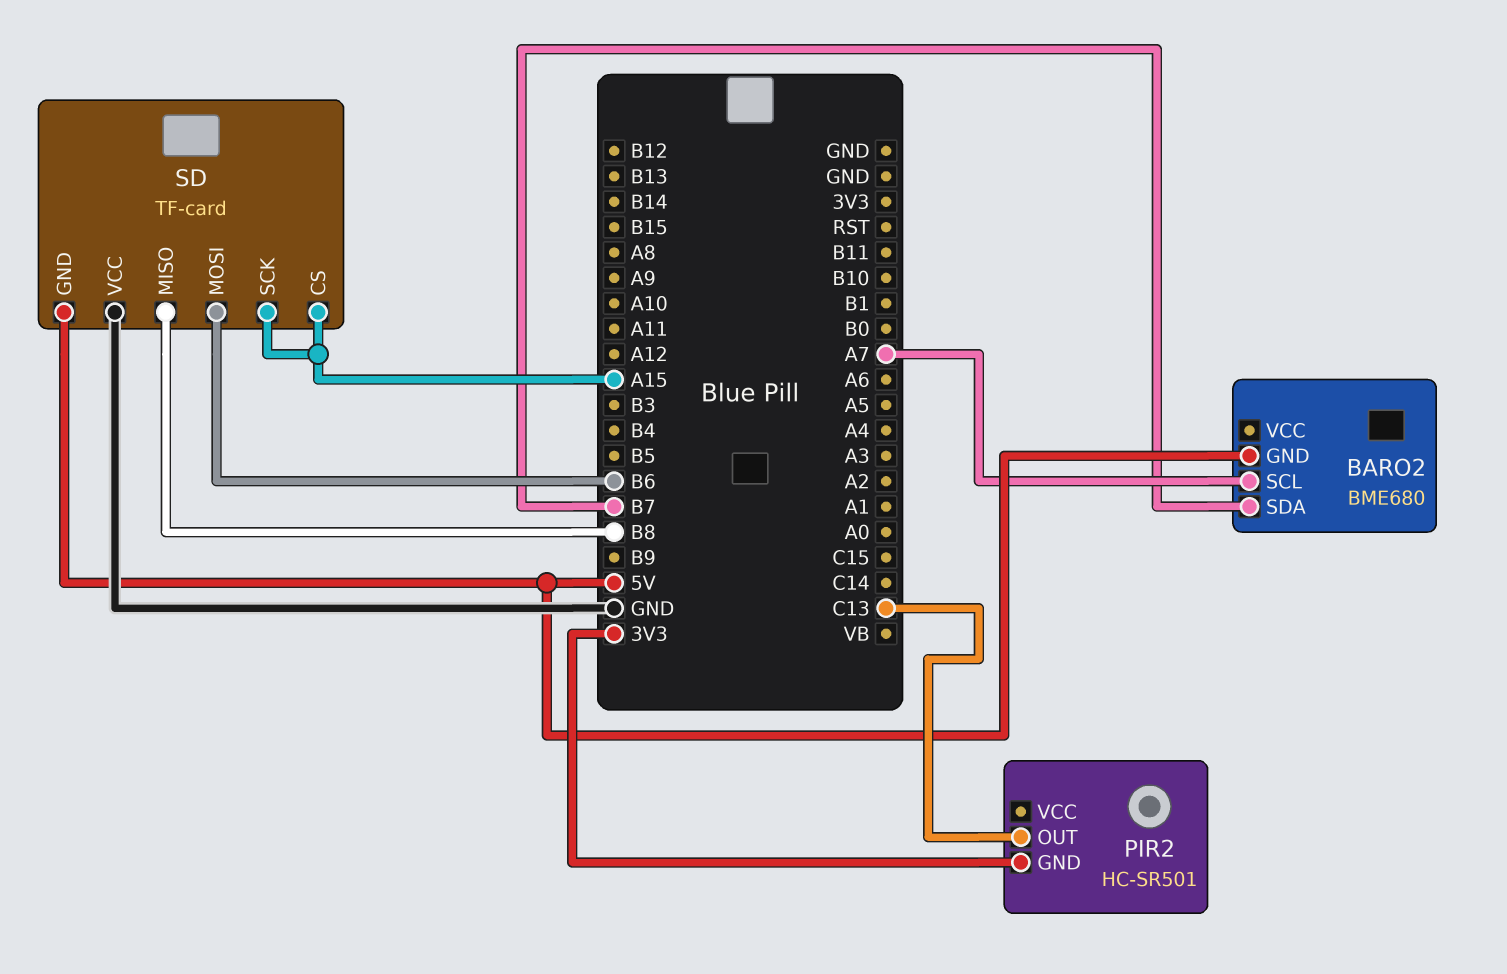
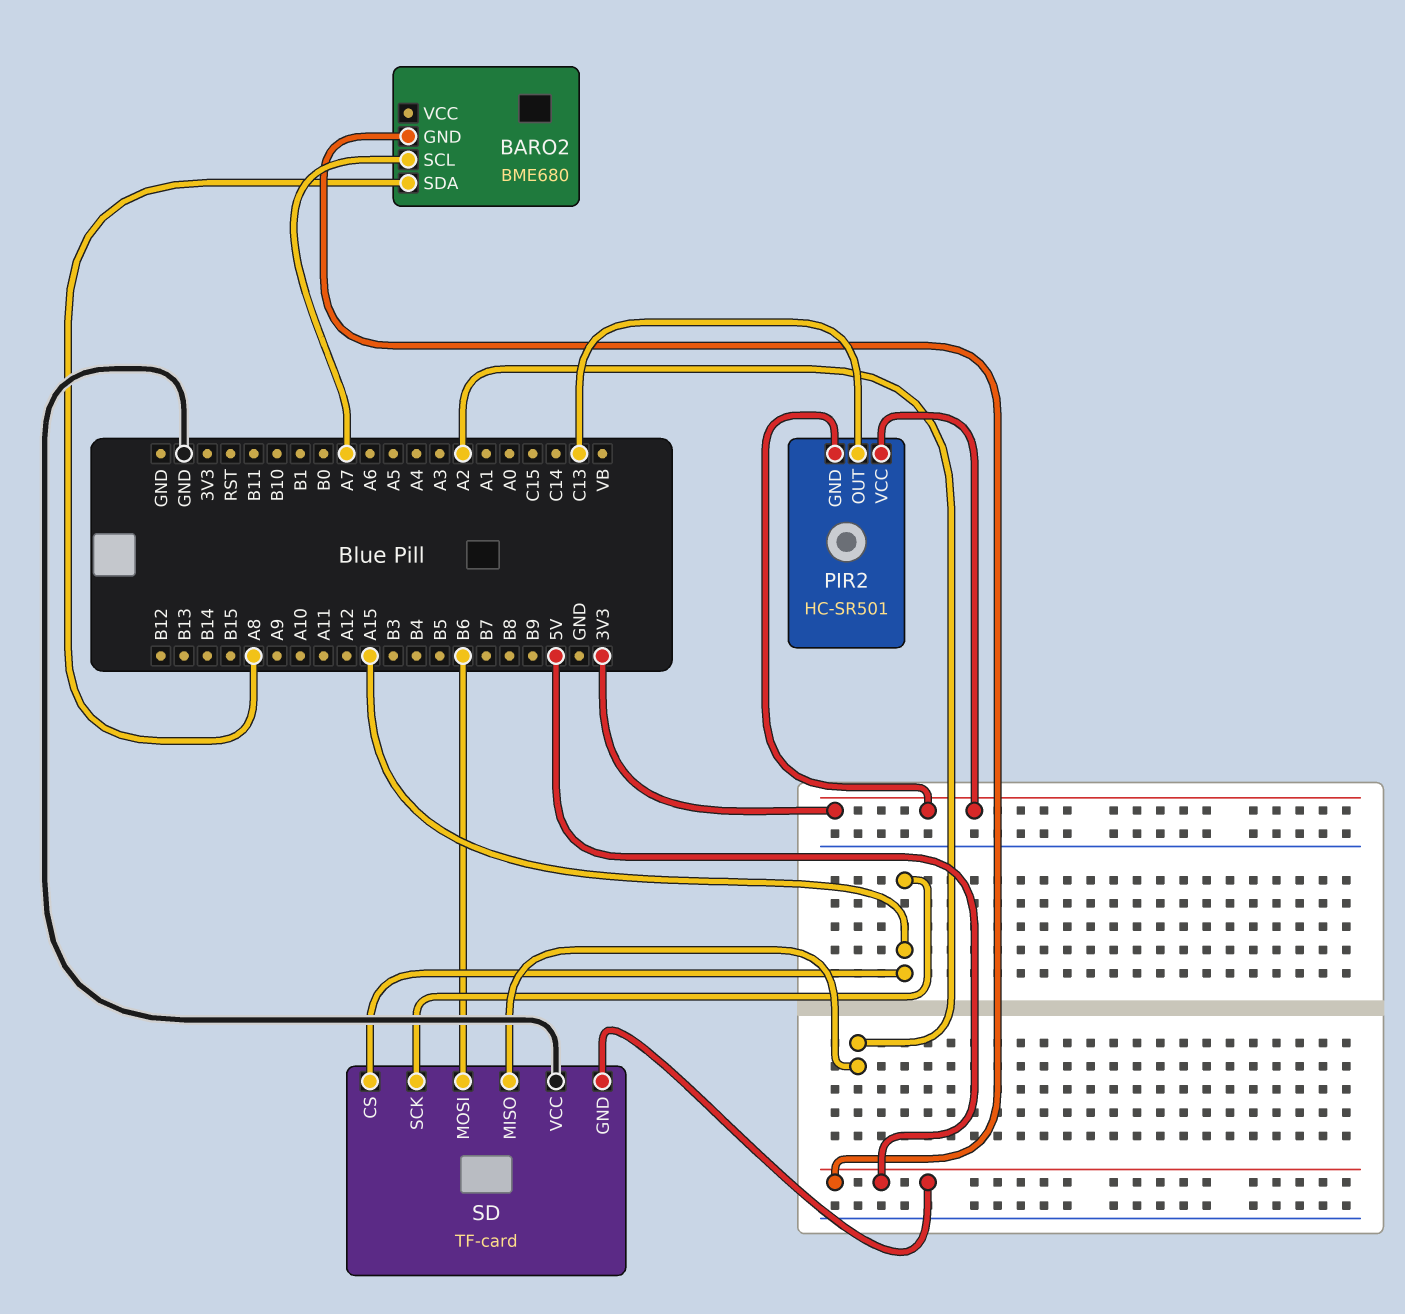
BARO2 pin SDA: B7 -> A8
PIR2 pin VCC: none -> 3V3
SD pin MISO: B8 -> A2

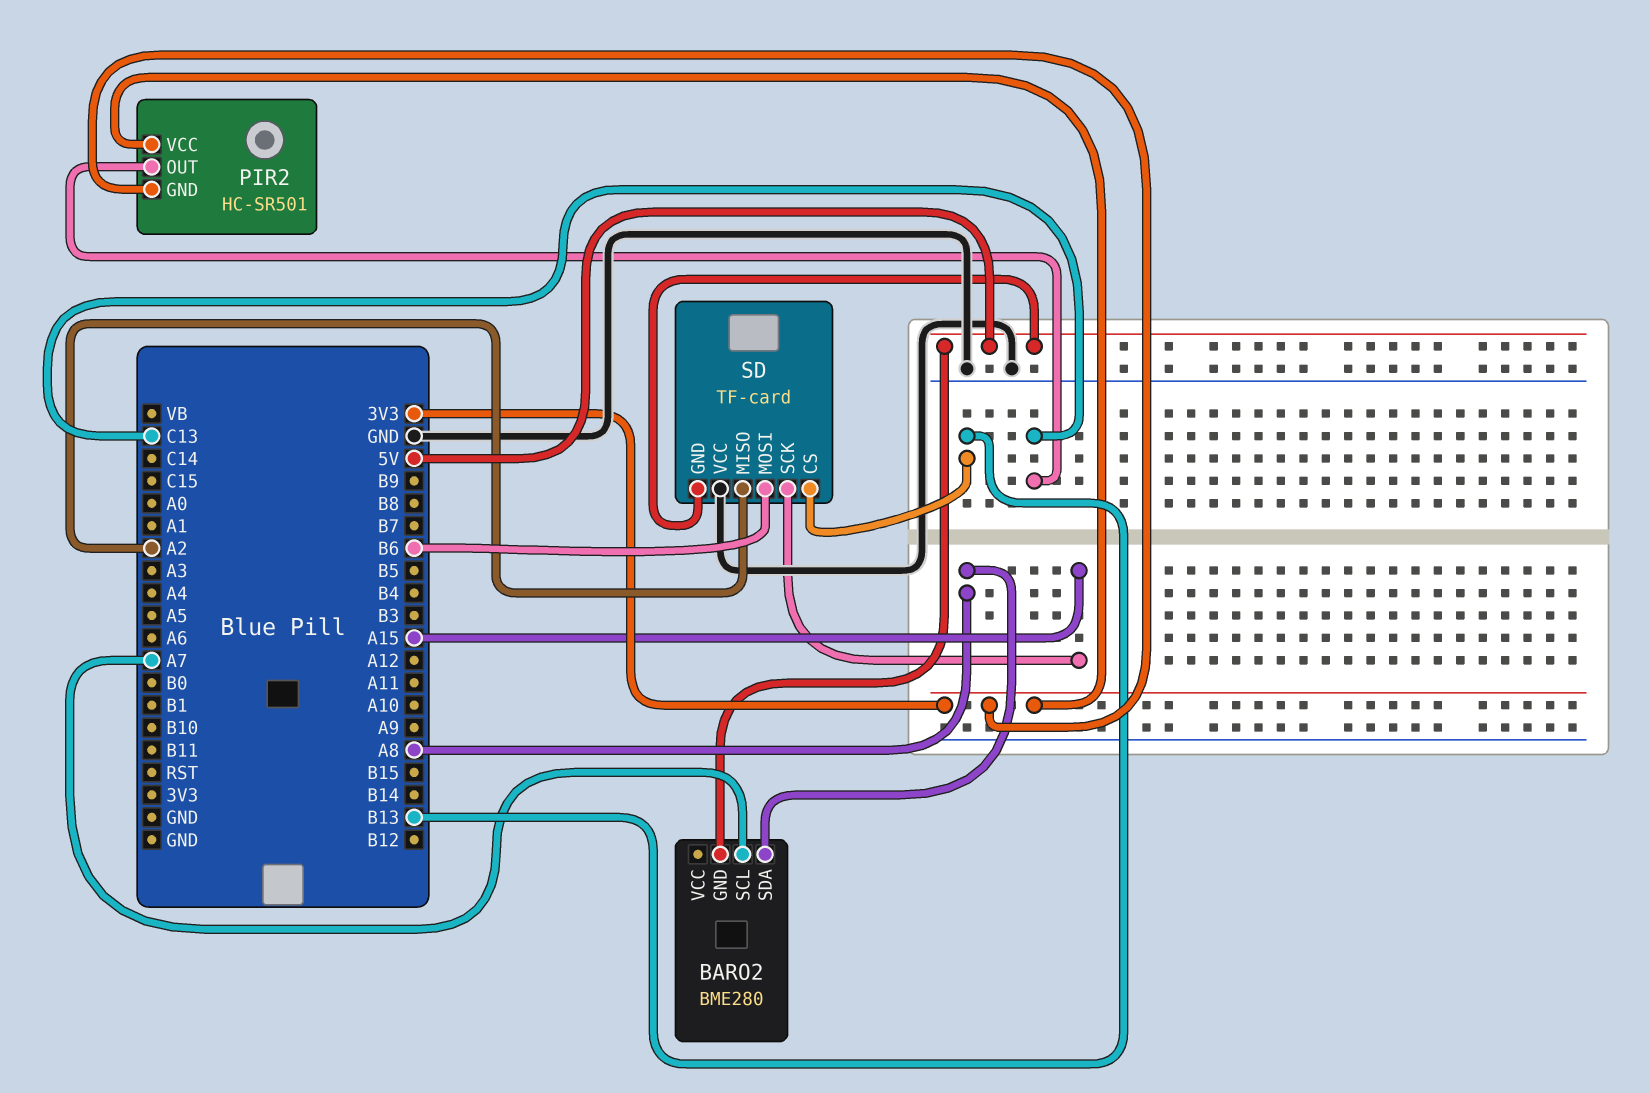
BARO2: BME680 -> BME280
SD pin CS: A15 -> B13

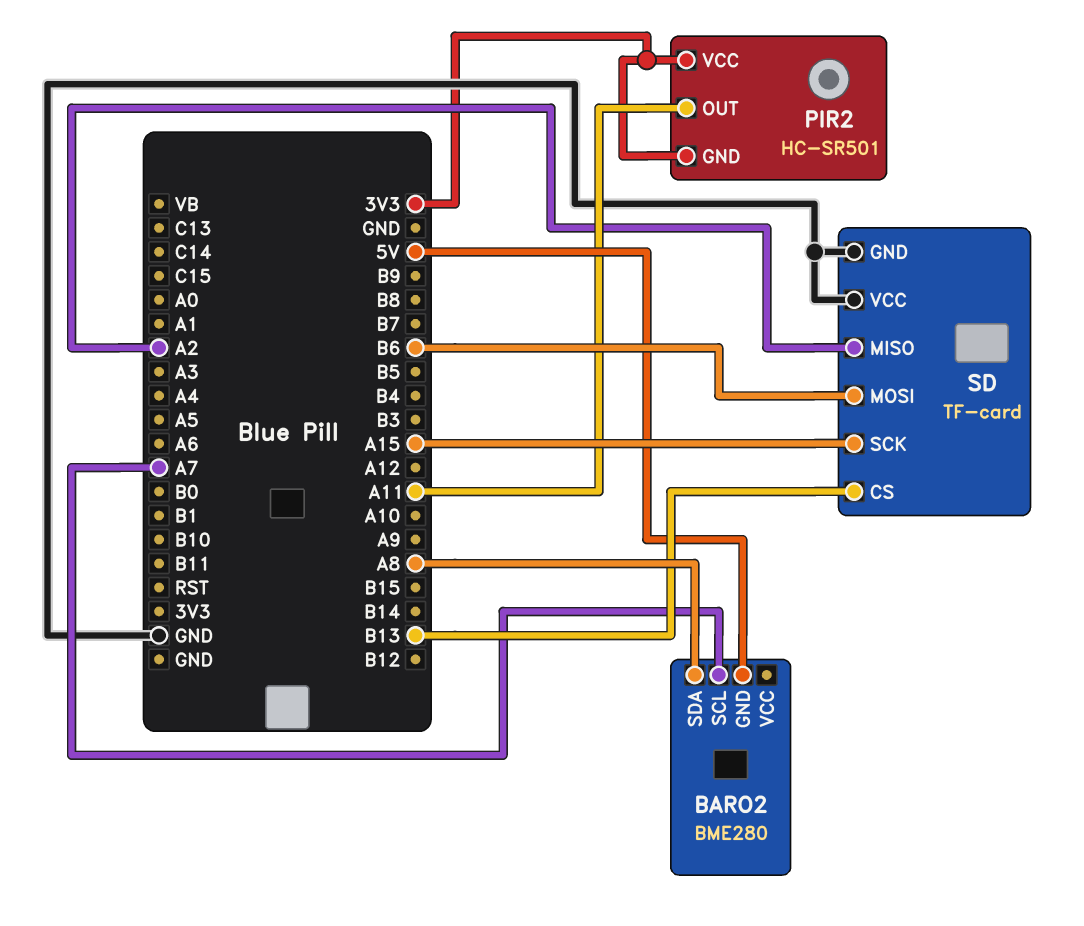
PIR2 pin OUT: C13 -> A11
SD pin GND: 5V -> GND

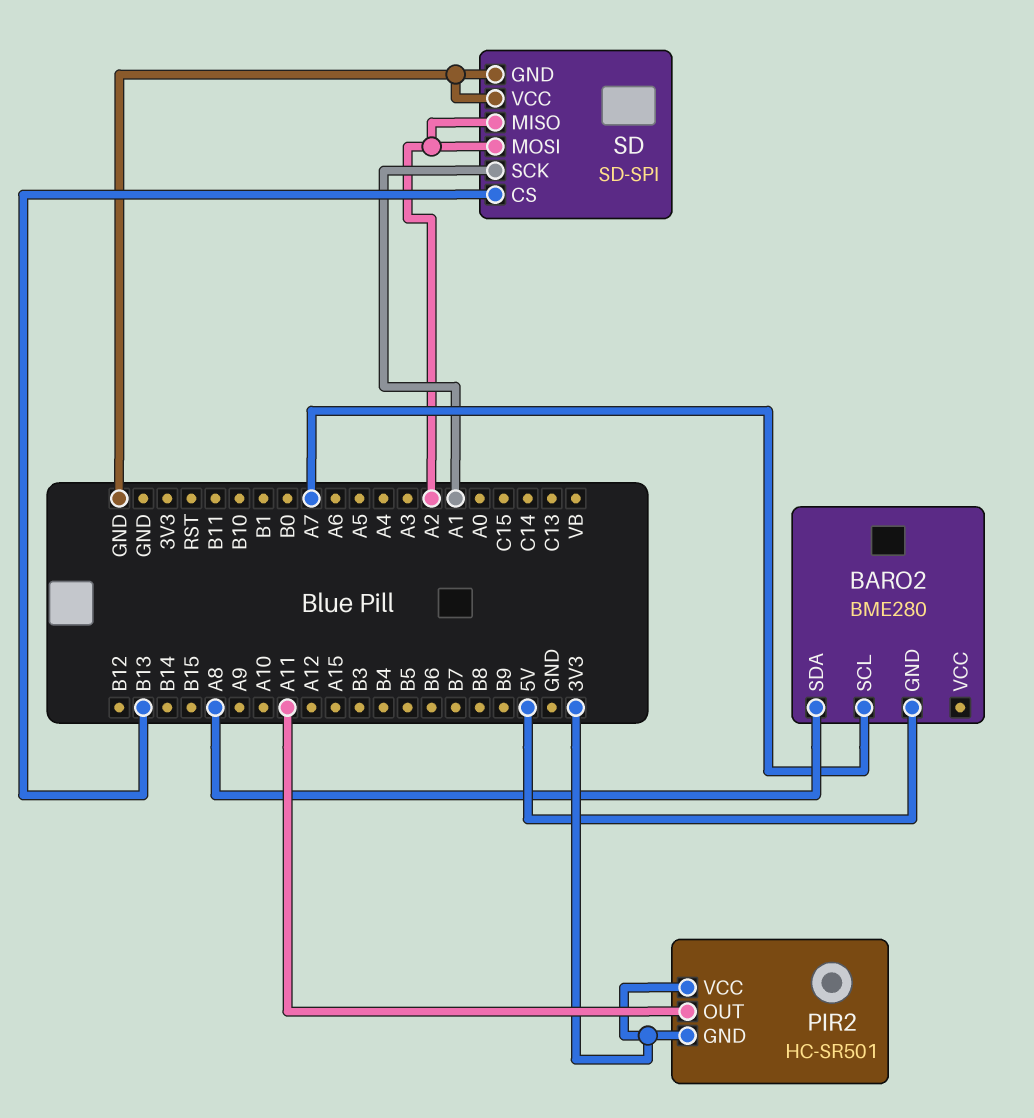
SD: TF-card -> SD-SPI
SD pin MOSI: B6 -> A2
SD pin SCK: A15 -> A1

